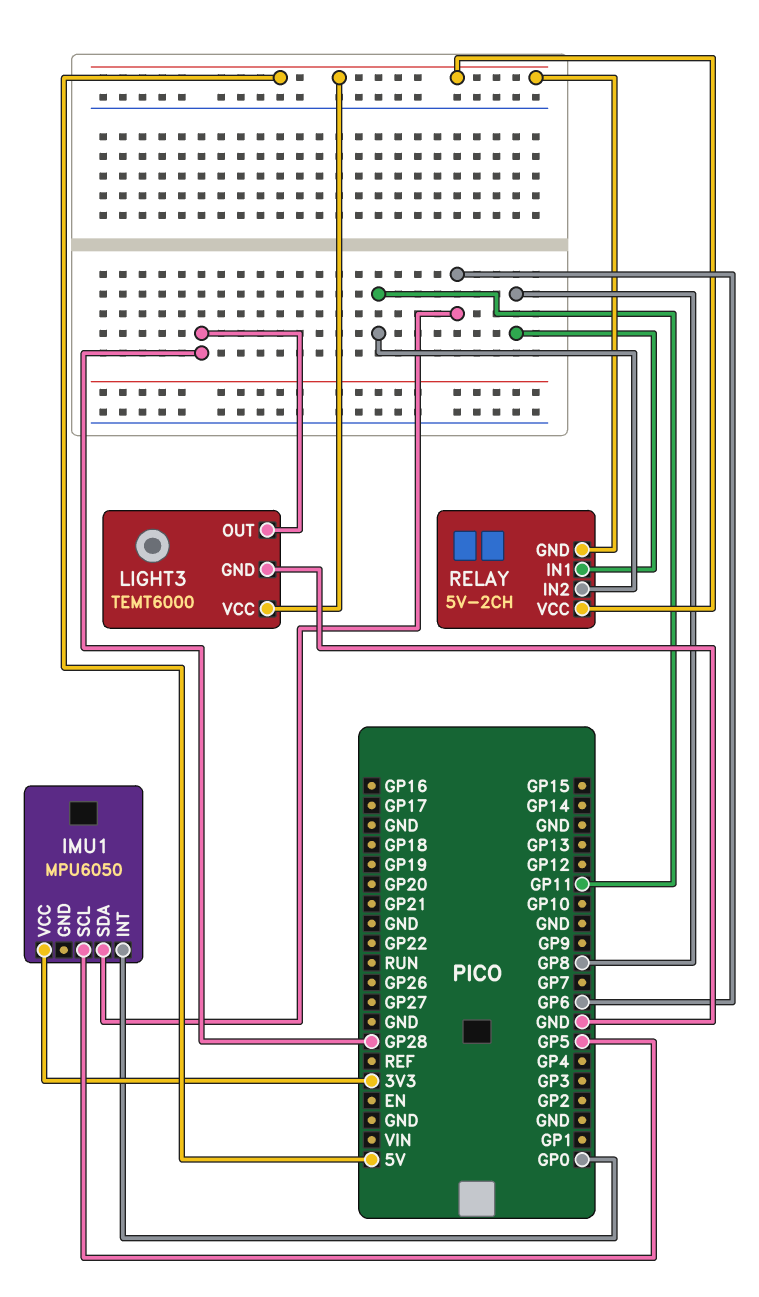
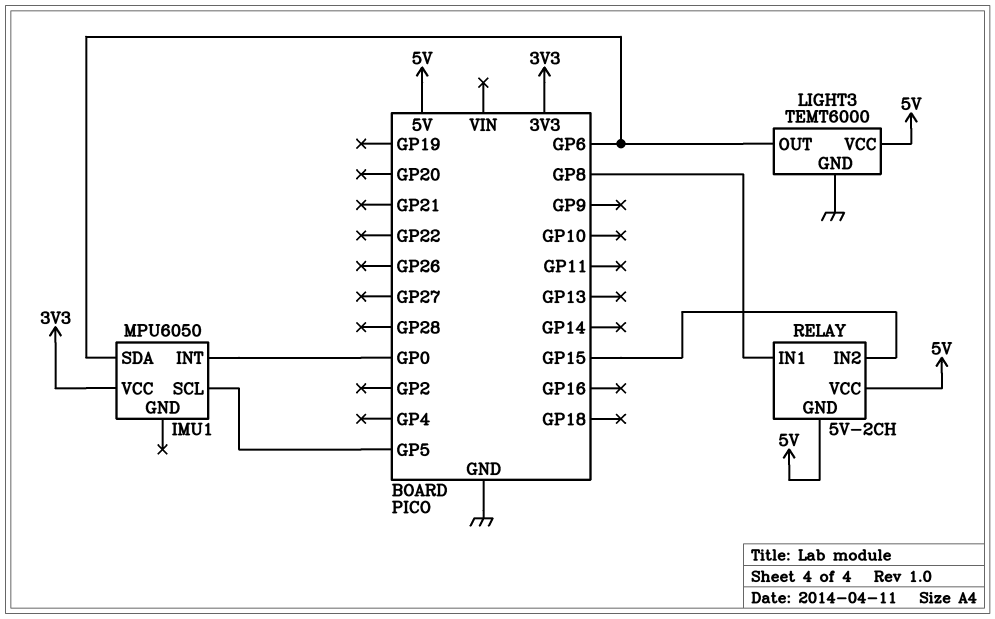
LIGHT3 pin OUT: GP28 -> GP6
RELAY pin IN2: GP11 -> GP15

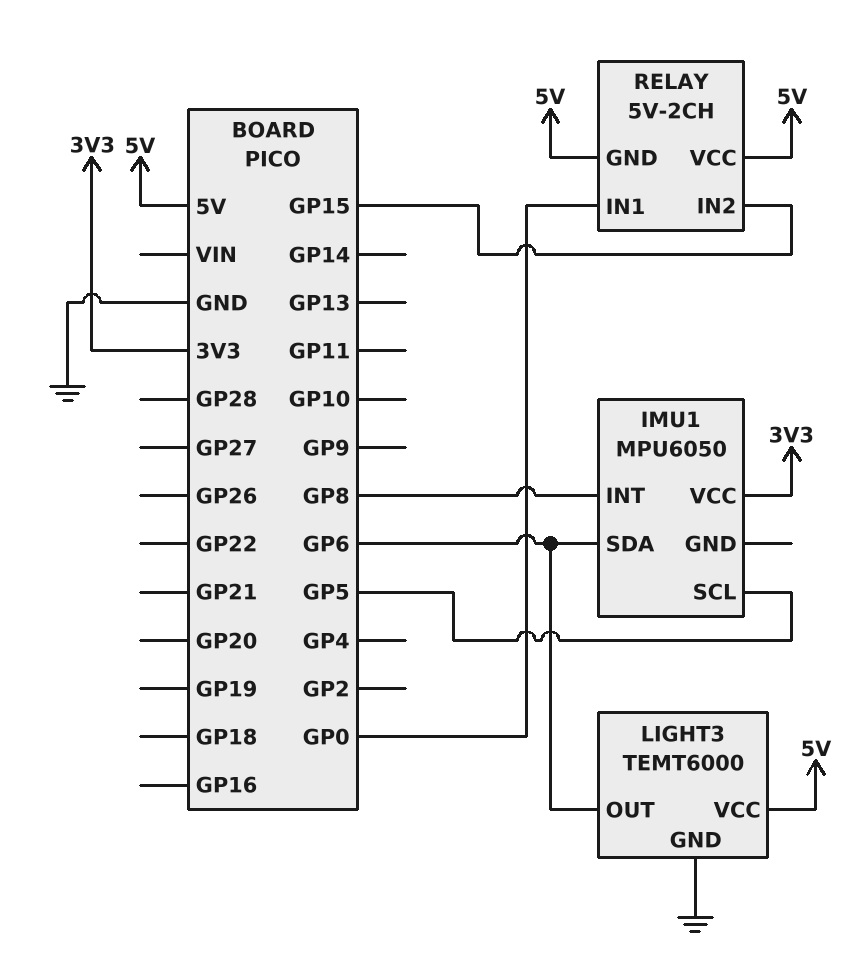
IMU1 pin INT: GP0 -> GP8
RELAY pin IN1: GP8 -> GP0

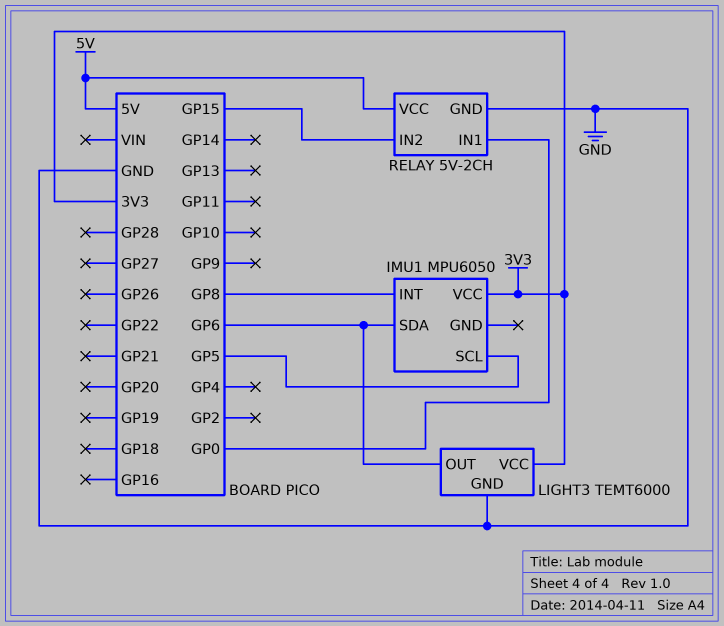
LIGHT3 pin VCC: 5V -> 3V3
RELAY pin GND: 5V -> GND

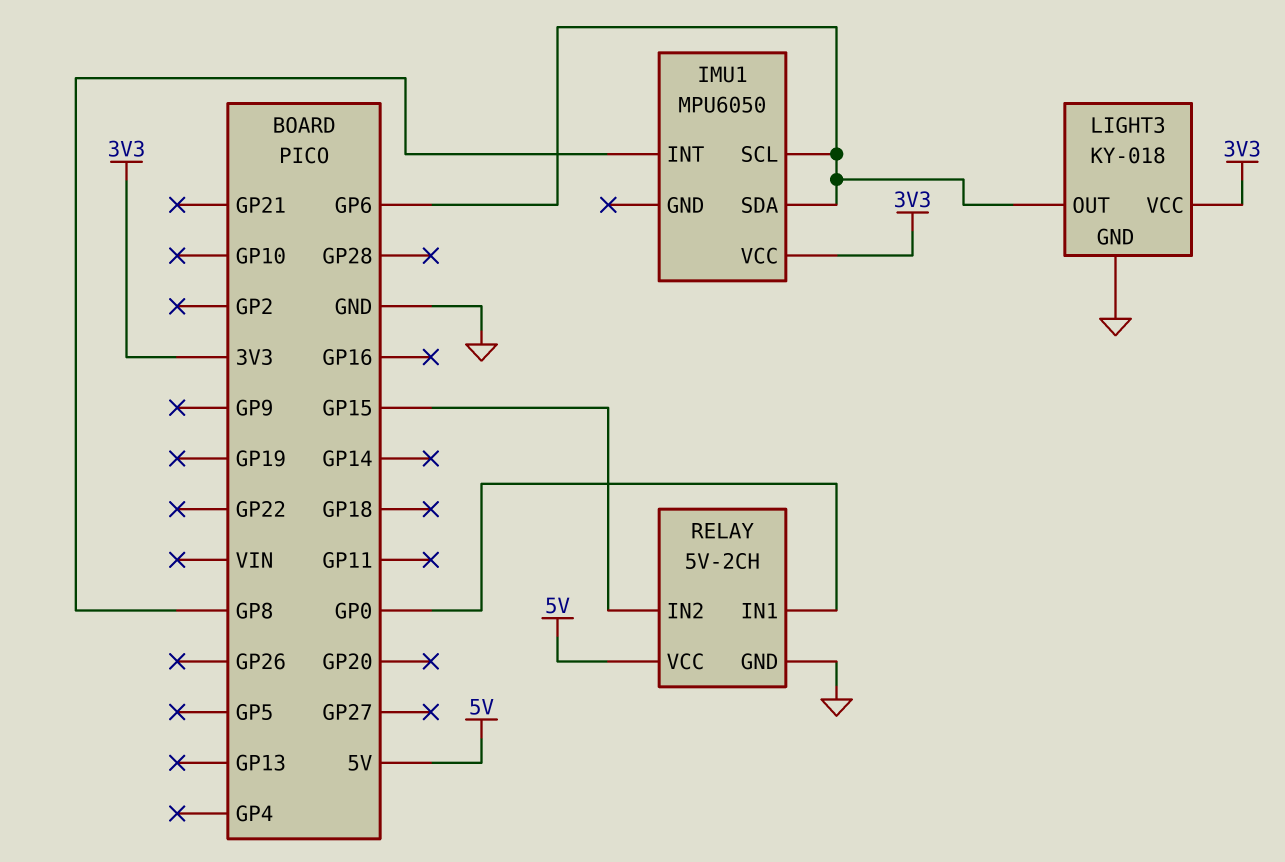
IMU1 pin SCL: GP5 -> GP6
LIGHT3: TEMT6000 -> KY-018

